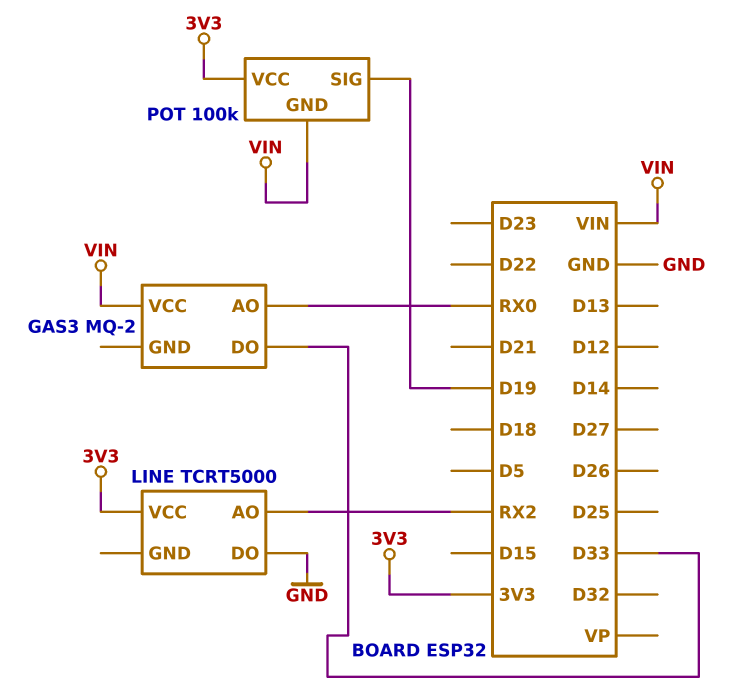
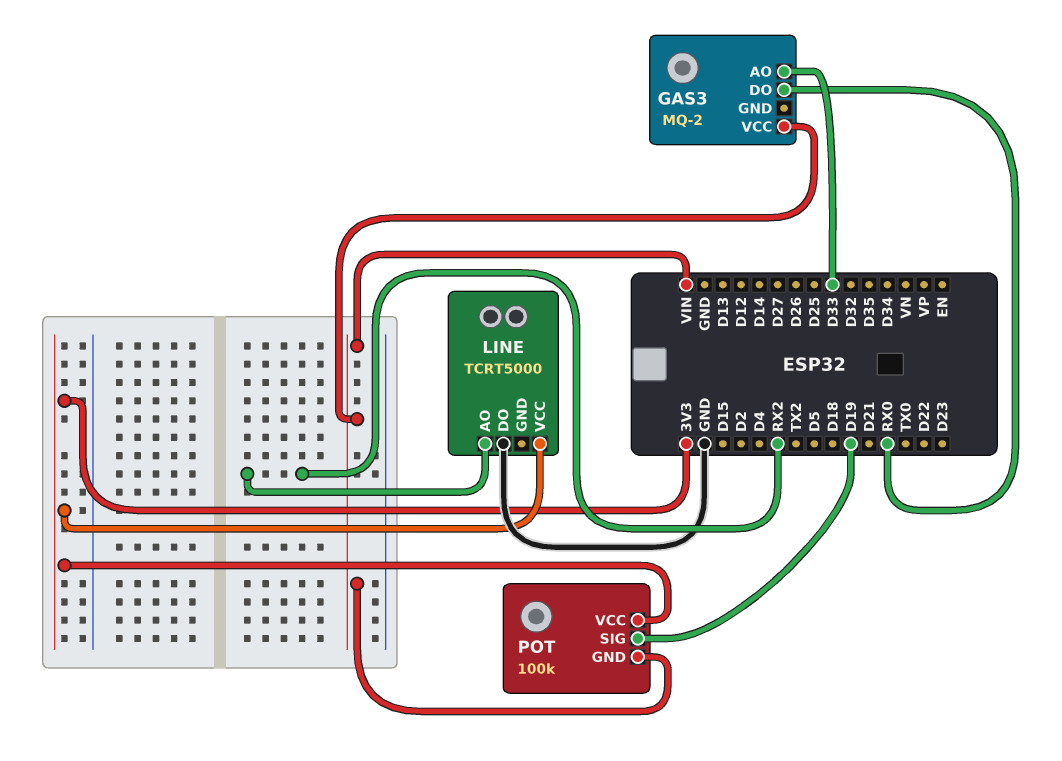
GAS3 pin AO: RX0 -> D33
GAS3 pin DO: D33 -> RX0

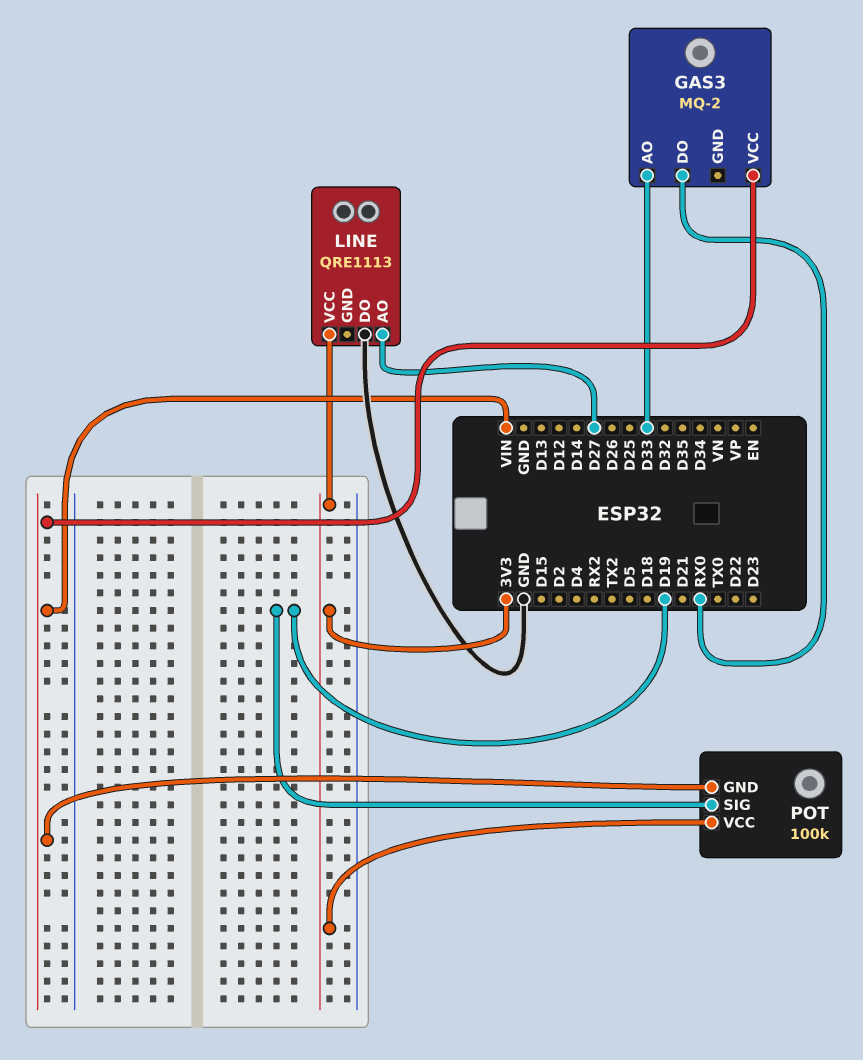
LINE: TCRT5000 -> QRE1113
LINE pin AO: RX2 -> D27

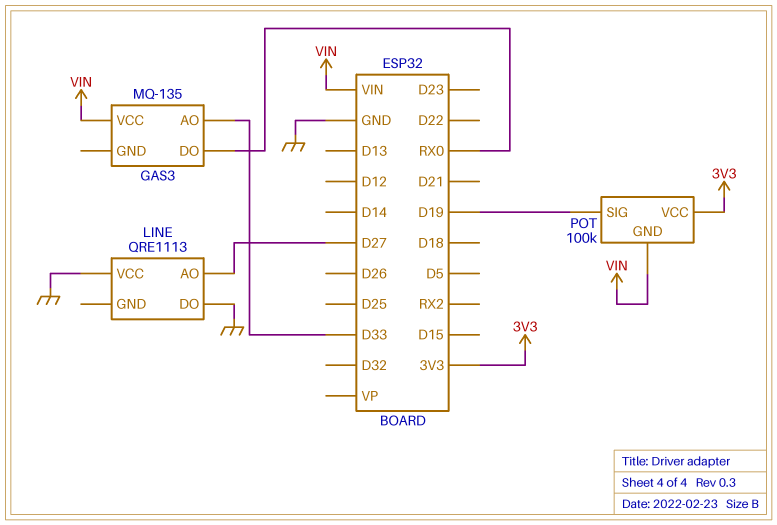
GAS3: MQ-2 -> MQ-135
LINE pin VCC: 3V3 -> GND

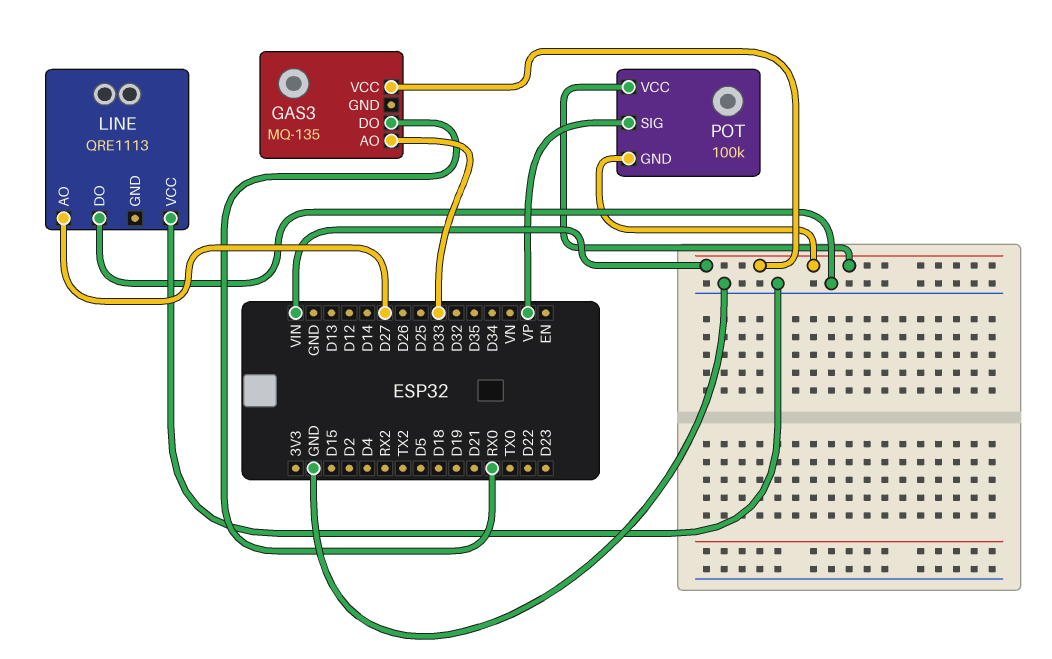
POT pin SIG: D19 -> VP
POT pin VCC: 3V3 -> VIN

